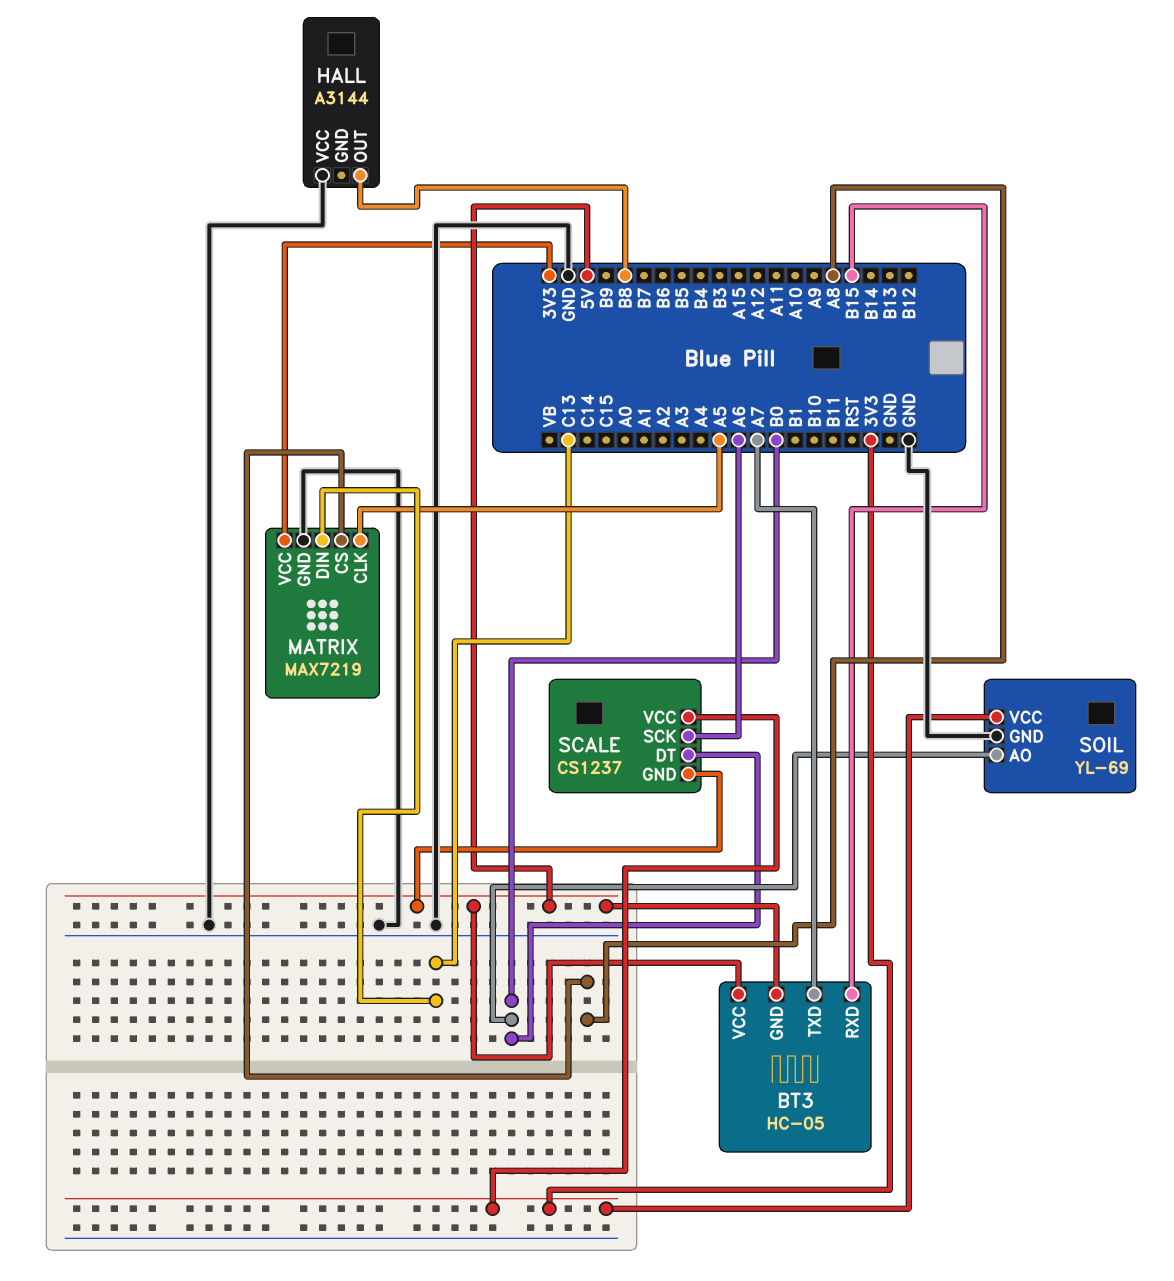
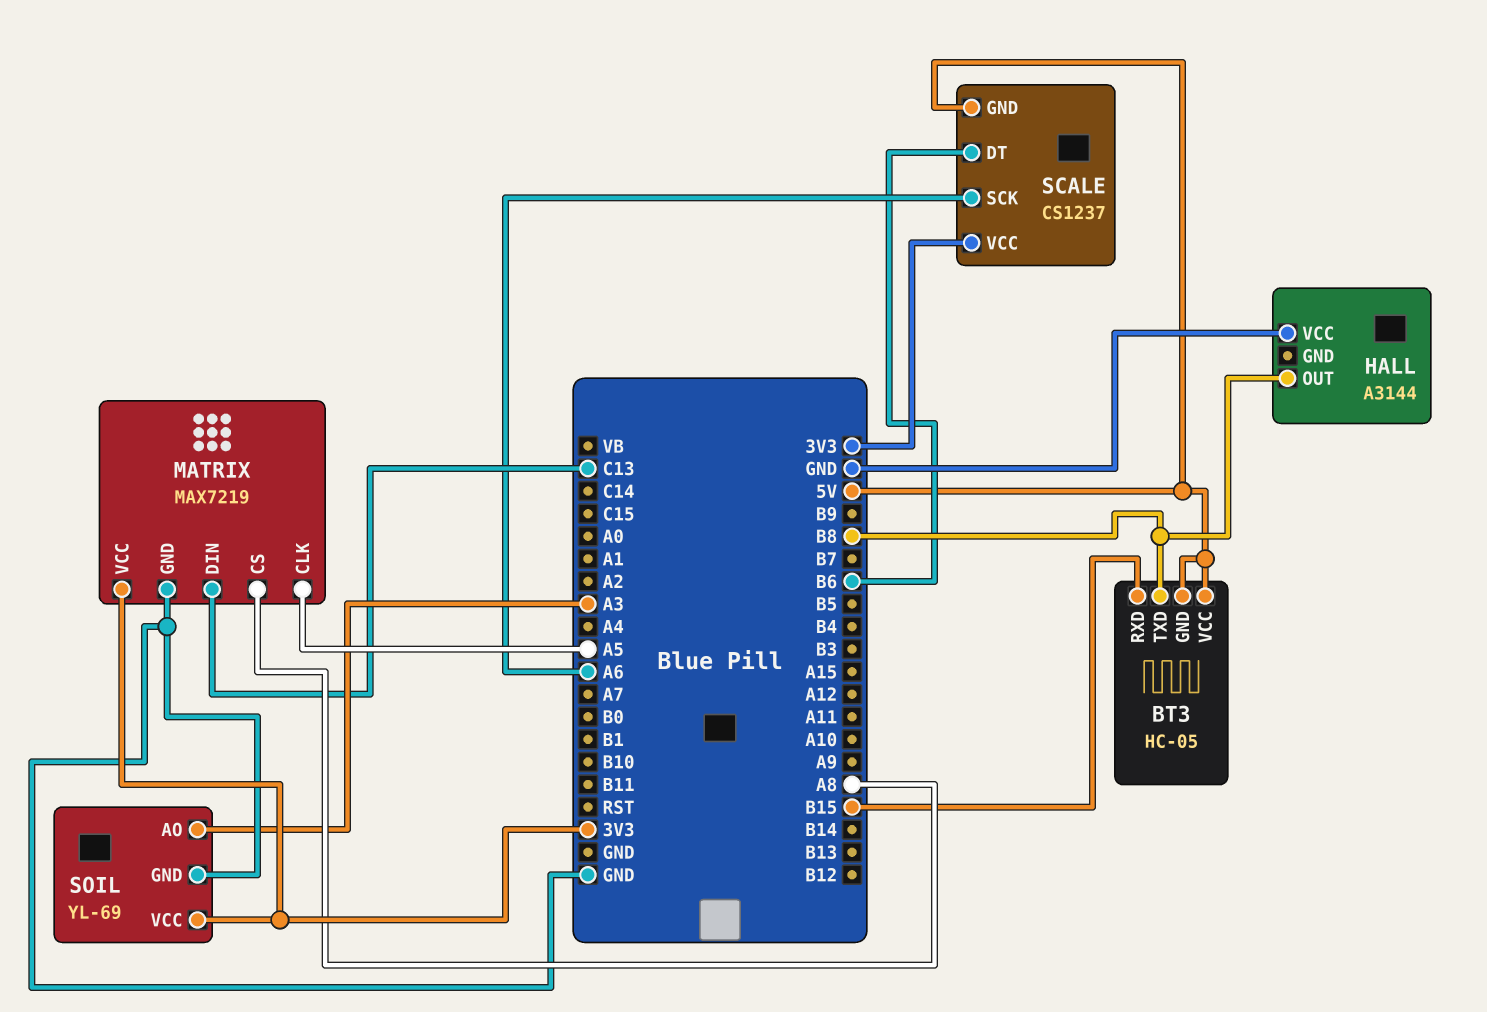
BT3 pin TXD: A7 -> B8
SCALE pin DT: B0 -> B6
SOIL pin AO: B0 -> A3

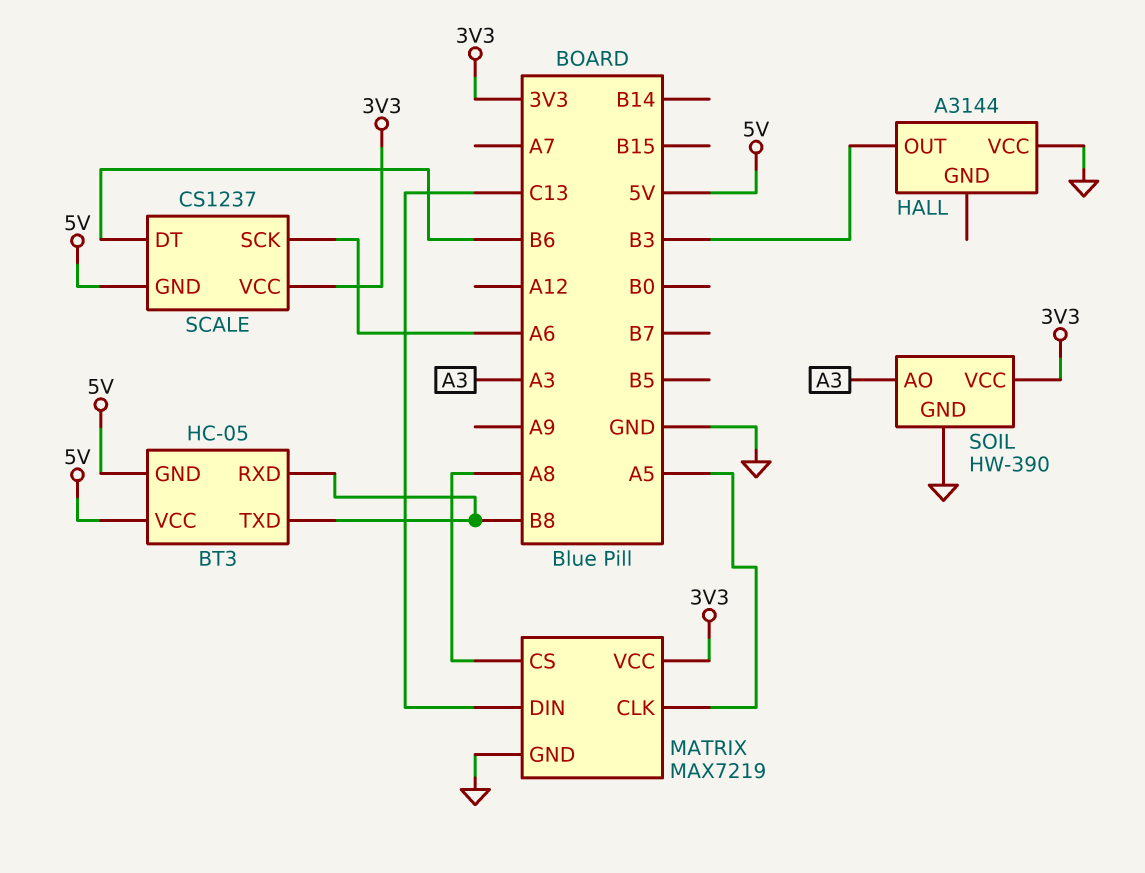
BT3 pin RXD: B15 -> B8
HALL pin OUT: B8 -> B3
SOIL: YL-69 -> HW-390

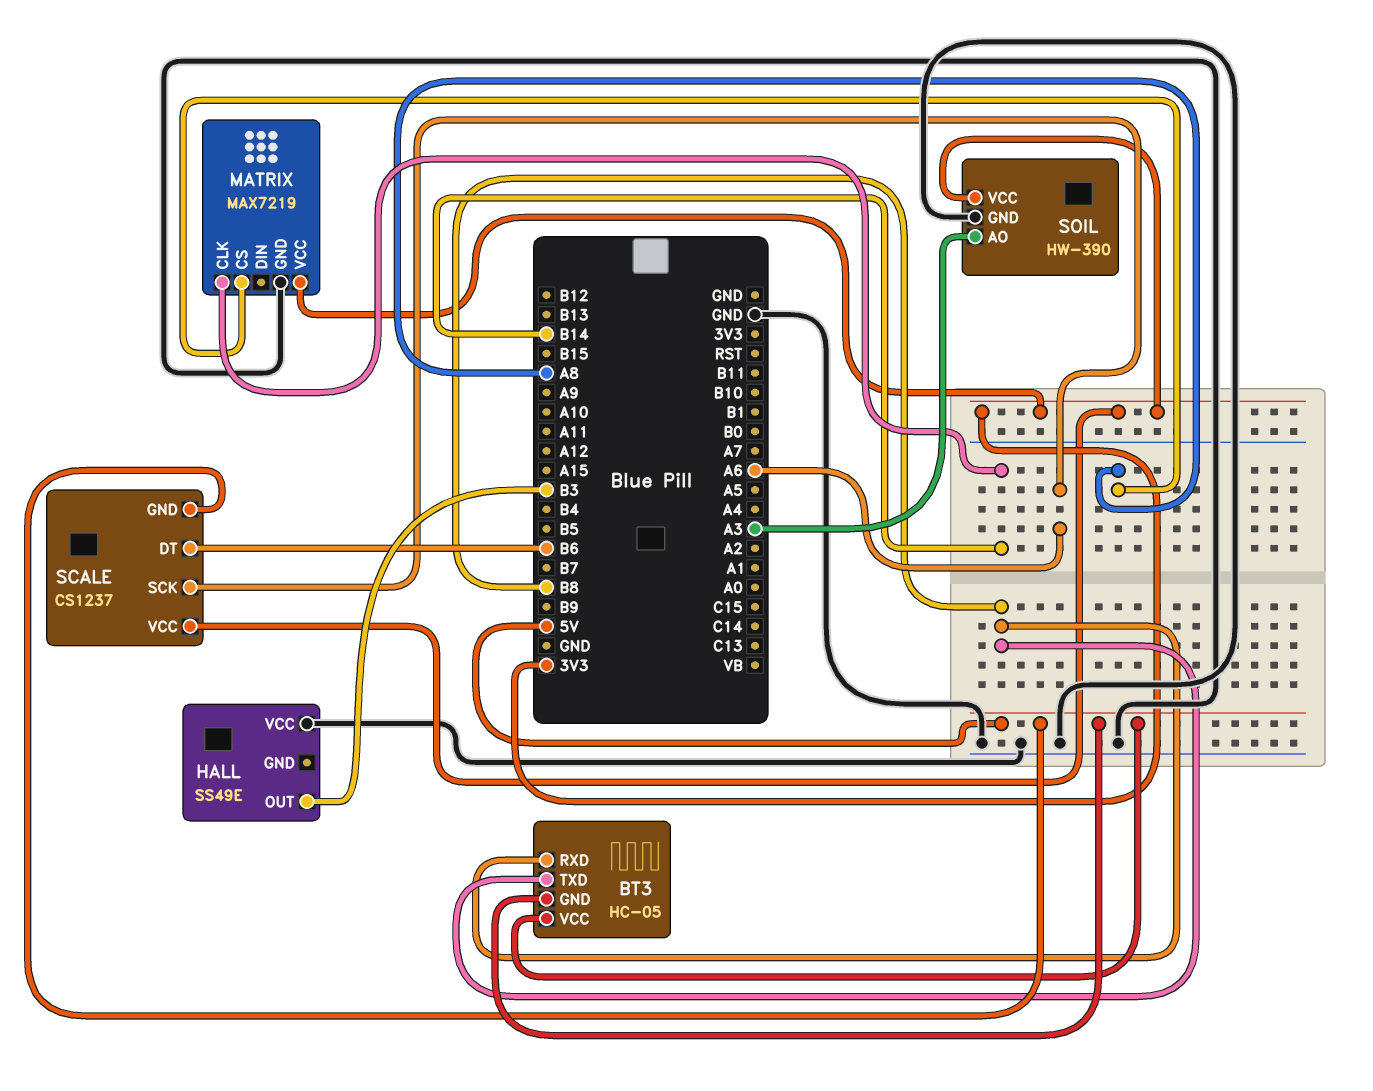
HALL: A3144 -> SS49E
MATRIX pin CLK: A5 -> B14
MATRIX pin DIN: C13 -> none

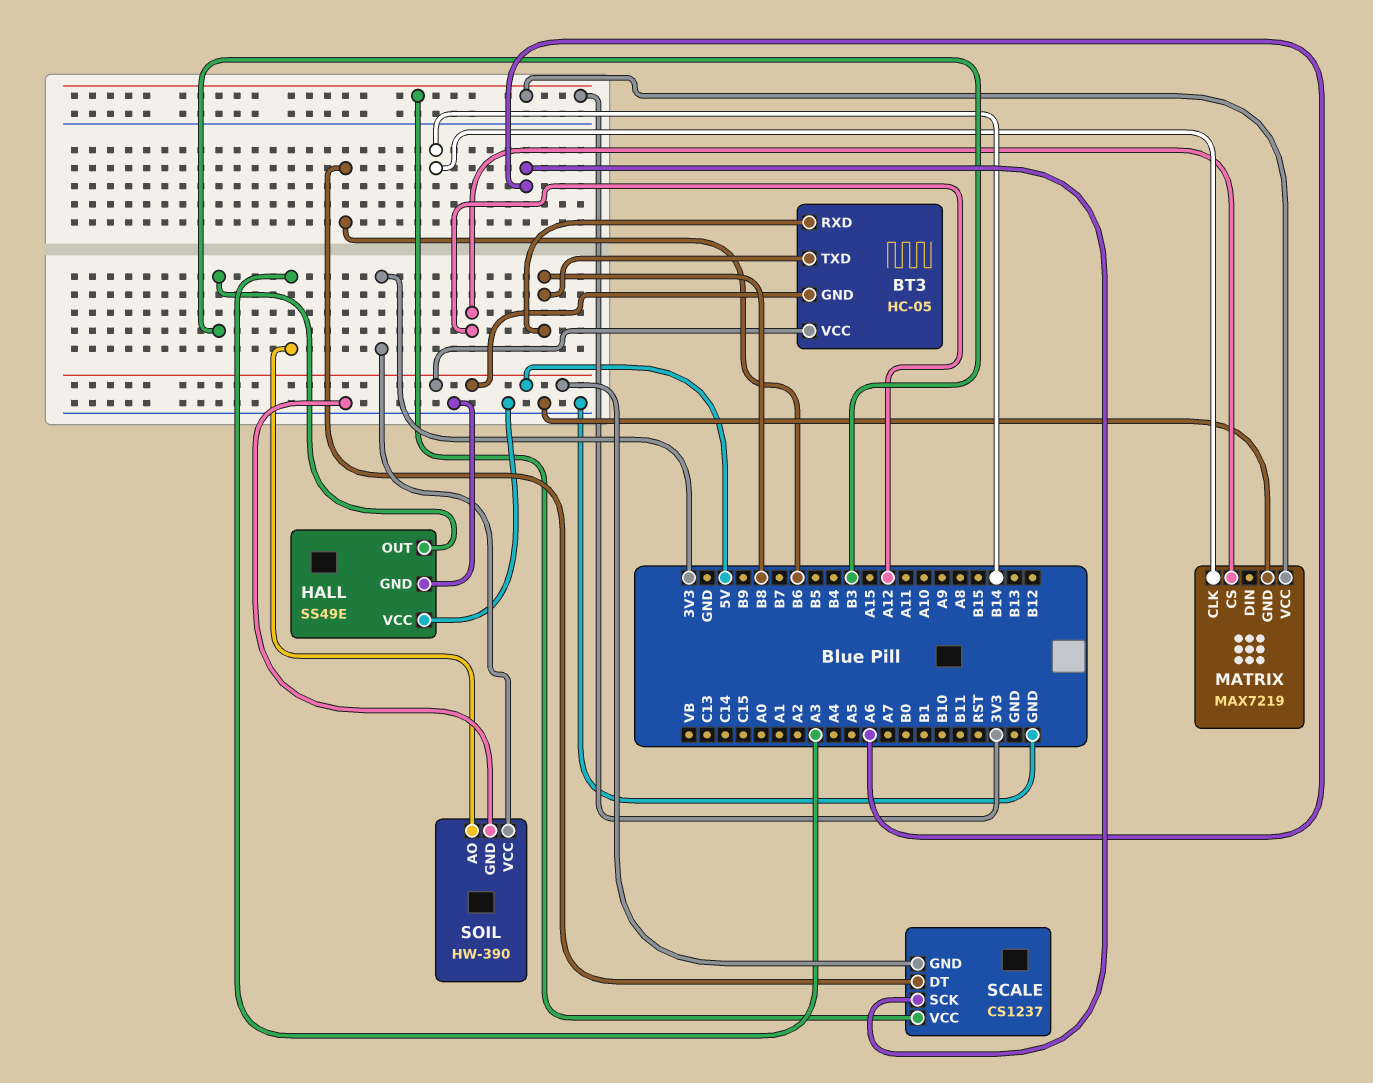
HALL pin GND: none -> GND
MATRIX pin CS: A8 -> A12

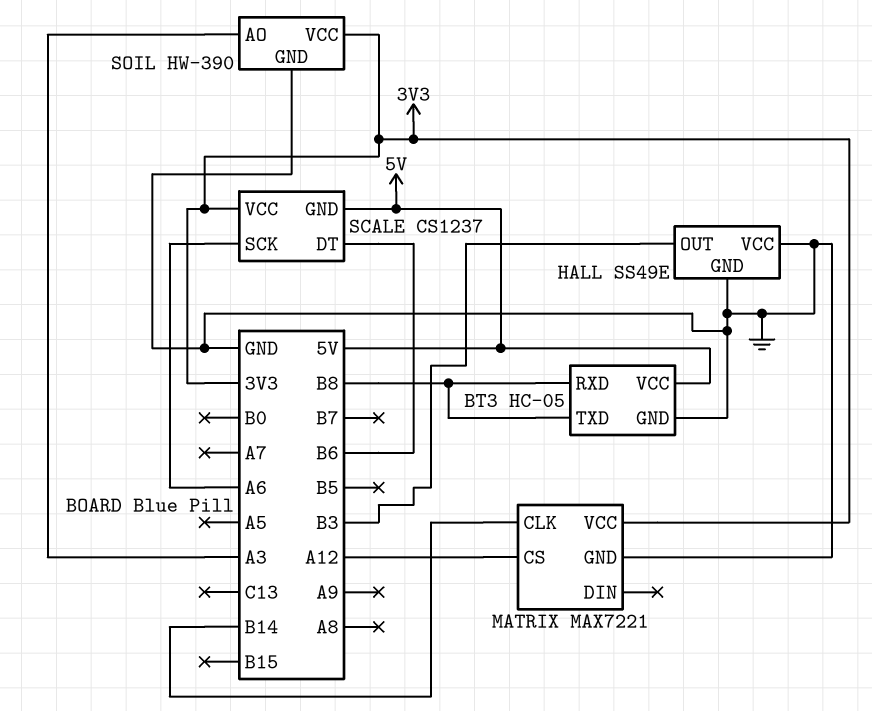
BT3 pin GND: 5V -> GND
MATRIX: MAX7219 -> MAX7221

